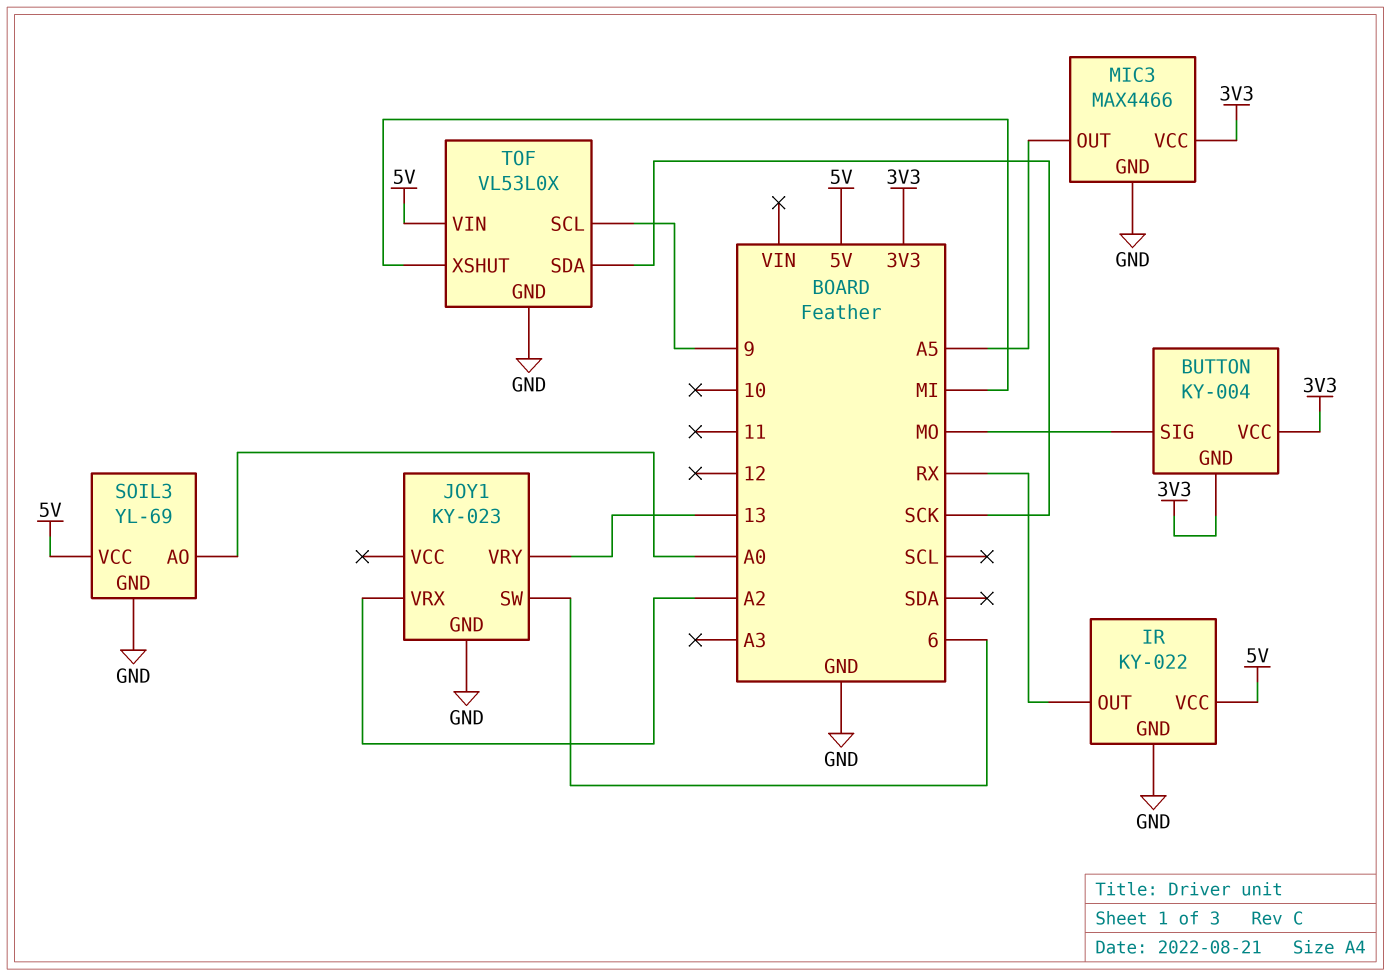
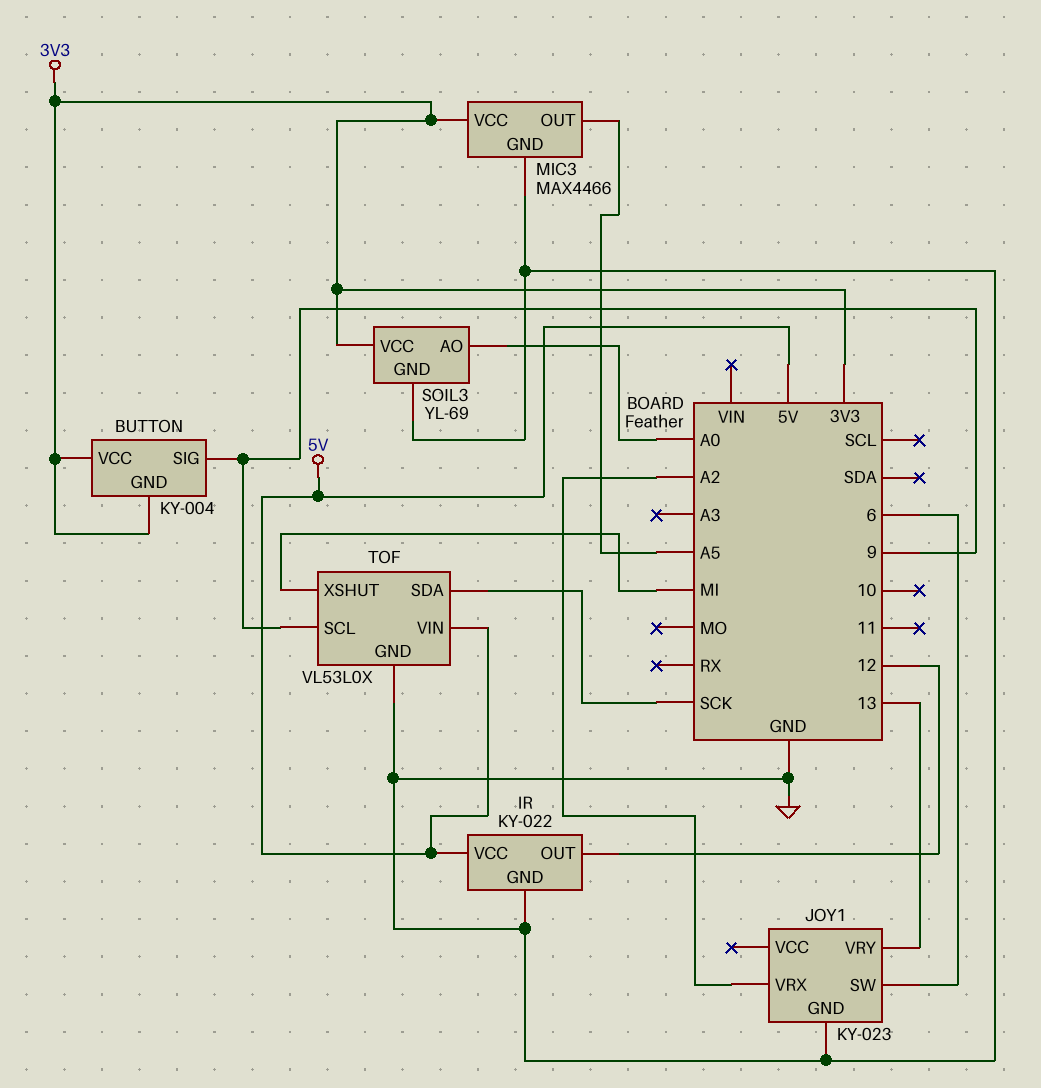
BUTTON pin SIG: MO -> 9
IR pin OUT: RX -> 12
SOIL3 pin VCC: 5V -> 3V3

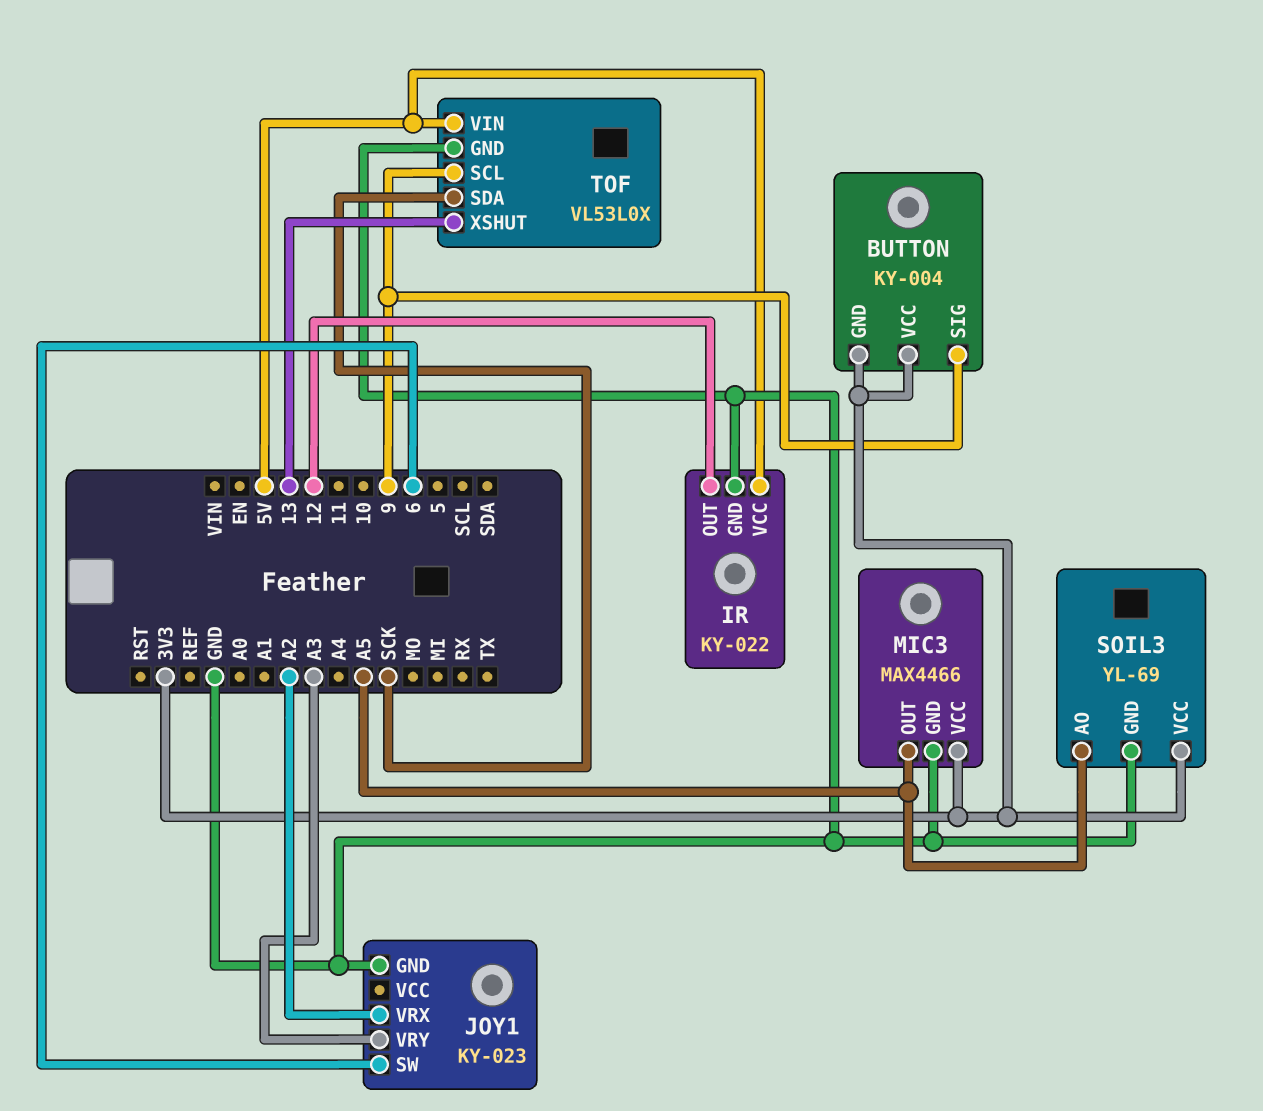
JOY1 pin VRY: 13 -> A3
SOIL3 pin AO: A0 -> A5
TOF pin XSHUT: MI -> 13

